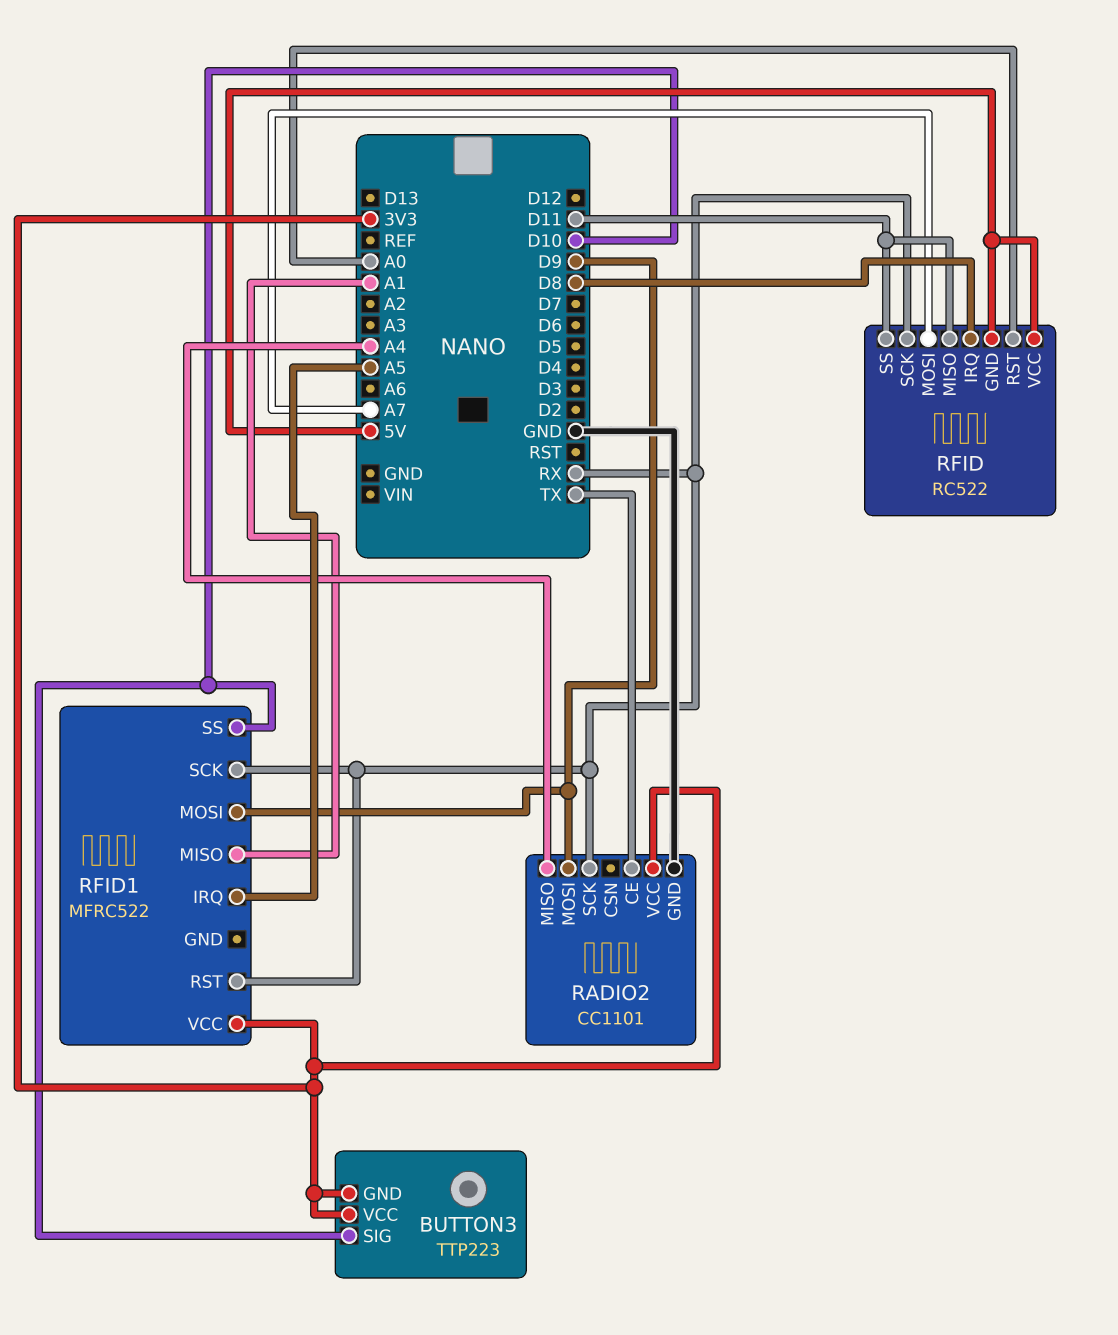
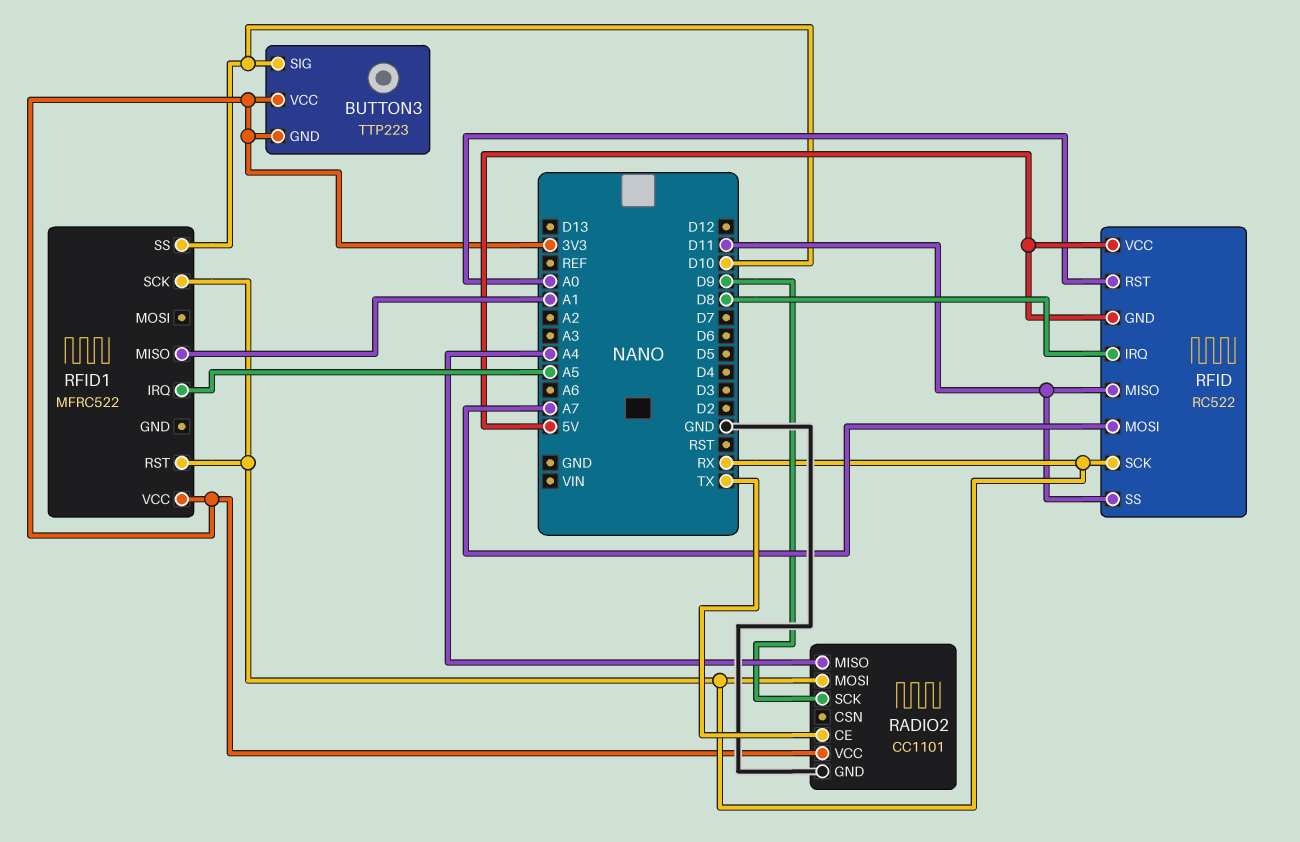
RADIO2 pin MOSI: D9 -> RX
RADIO2 pin SCK: RX -> D9
RFID1 pin MOSI: D9 -> none

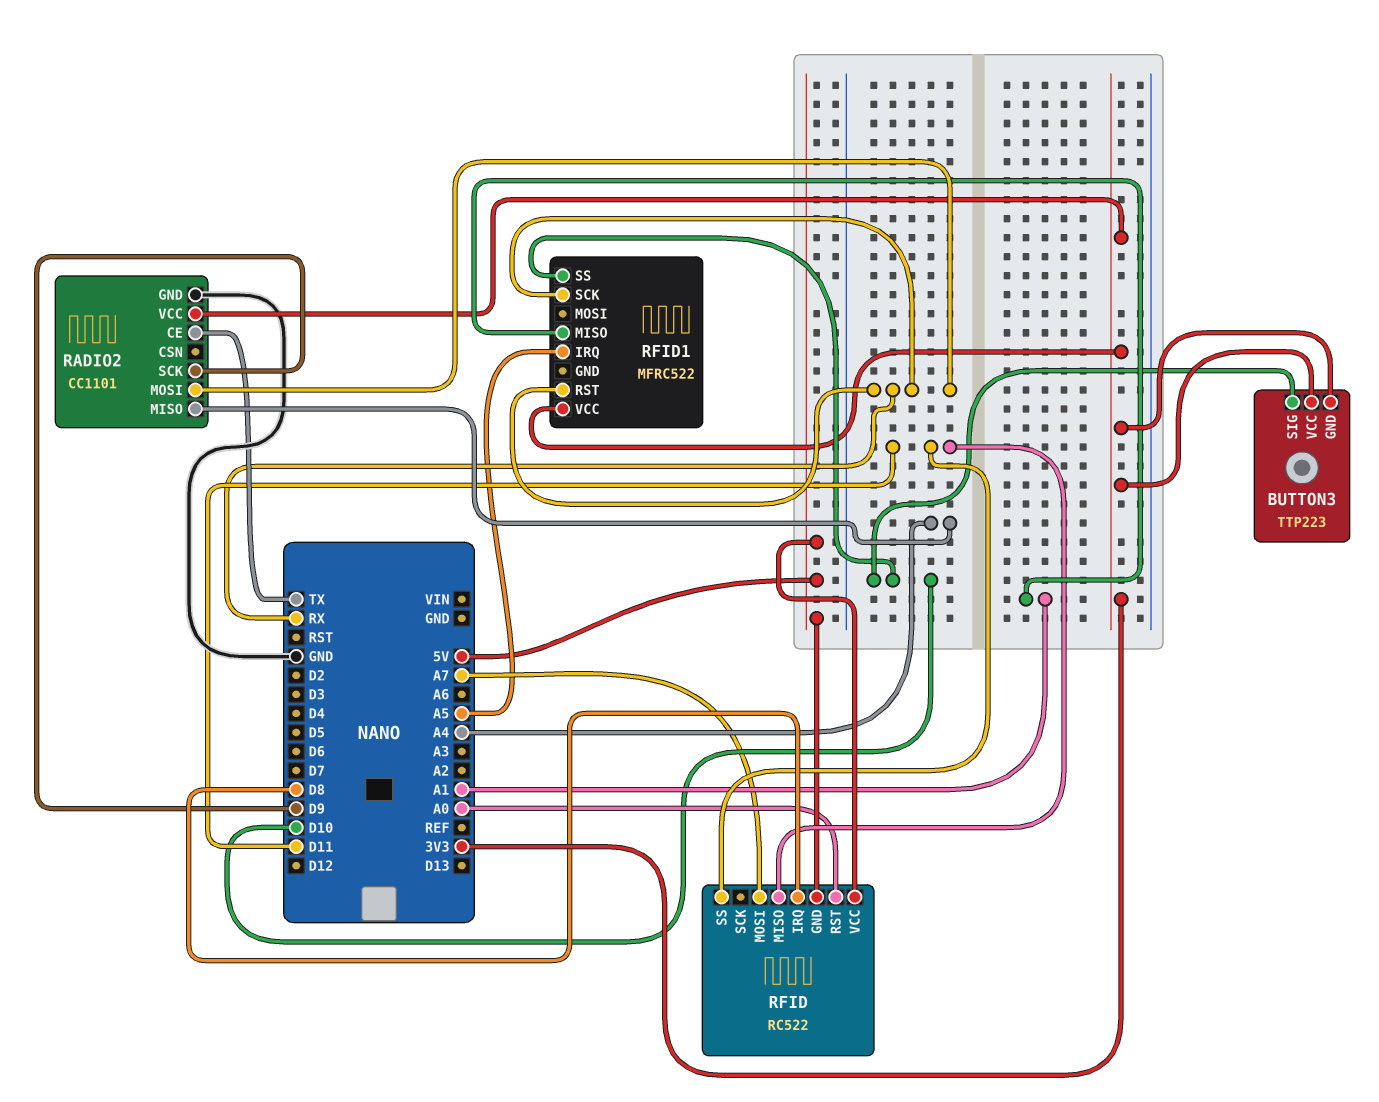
RFID pin SCK: RX -> none

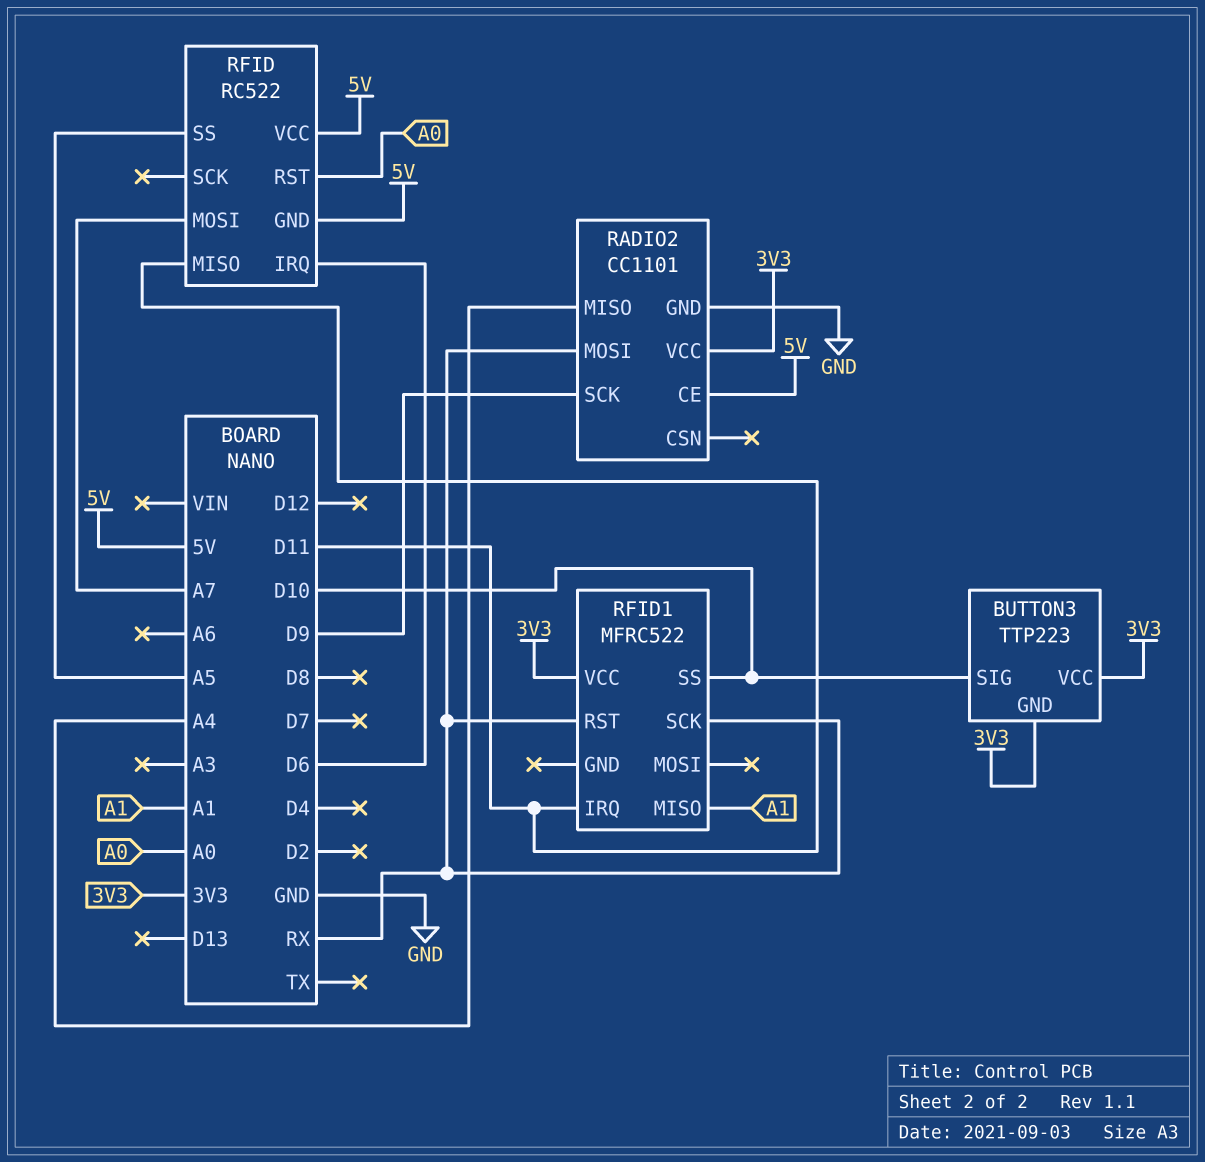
RADIO2 pin CE: TX -> 5V
RFID pin IRQ: D8 -> D6
RFID pin SS: D11 -> A5
RFID1 pin IRQ: A5 -> D11

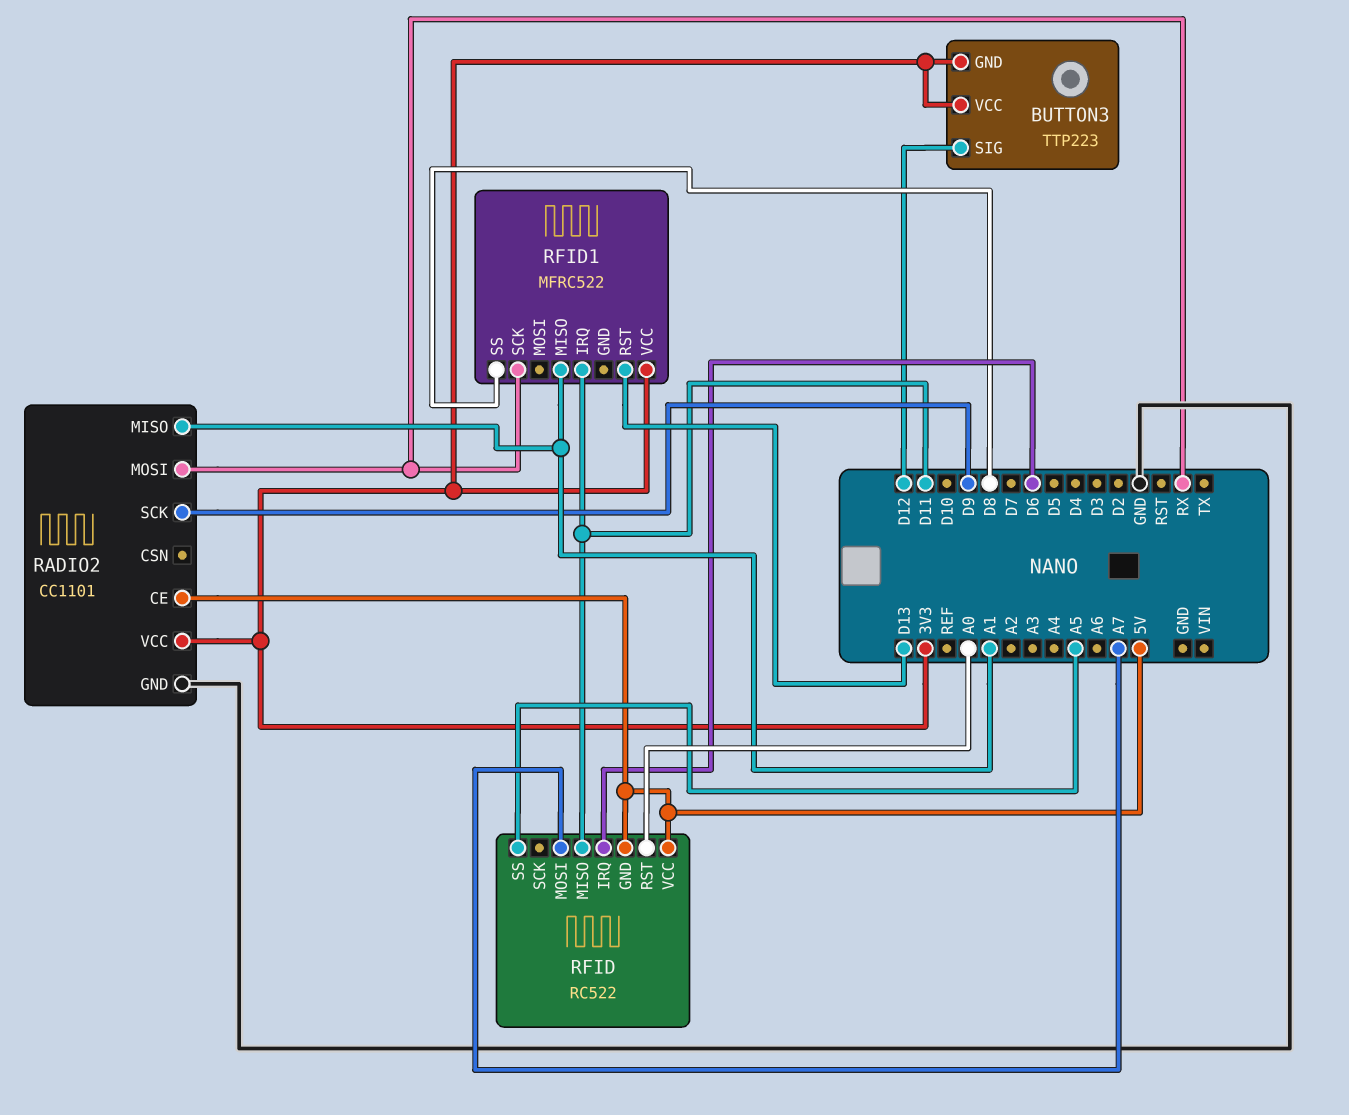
BUTTON3 pin SIG: D10 -> D12
RADIO2 pin MISO: A4 -> A1
RFID1 pin RST: RX -> D13
RFID1 pin SS: D10 -> D8

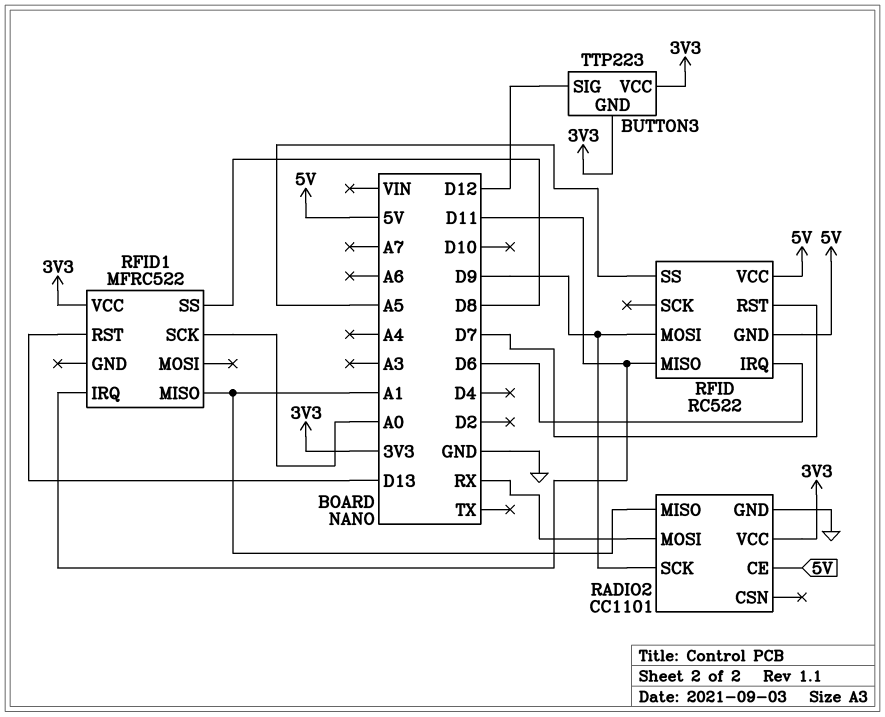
RFID pin MOSI: A7 -> D9
RFID pin RST: A0 -> D7
RFID1 pin SCK: RX -> A0

